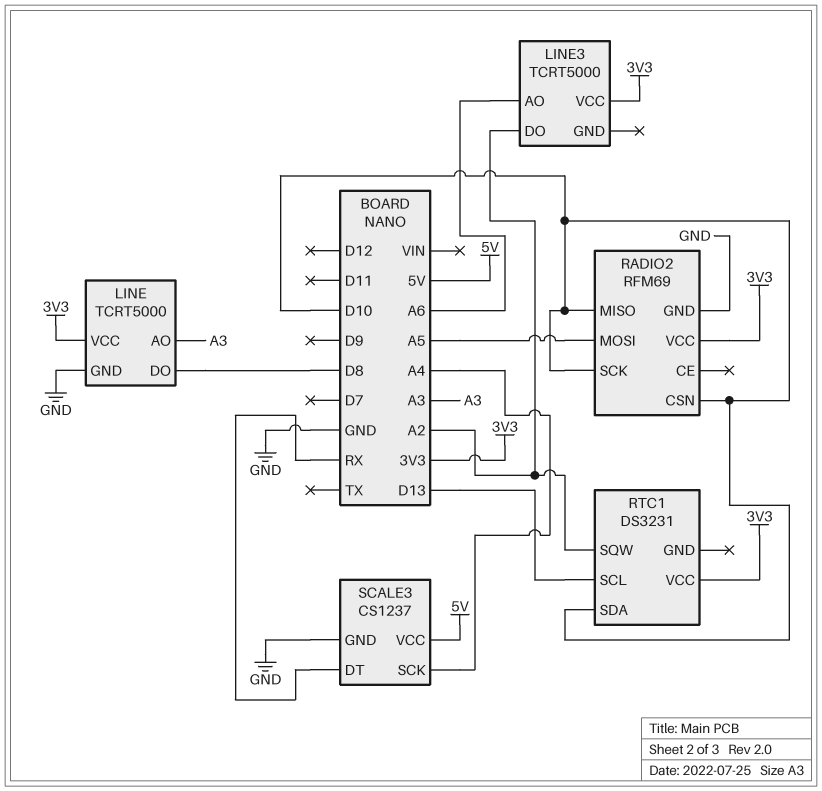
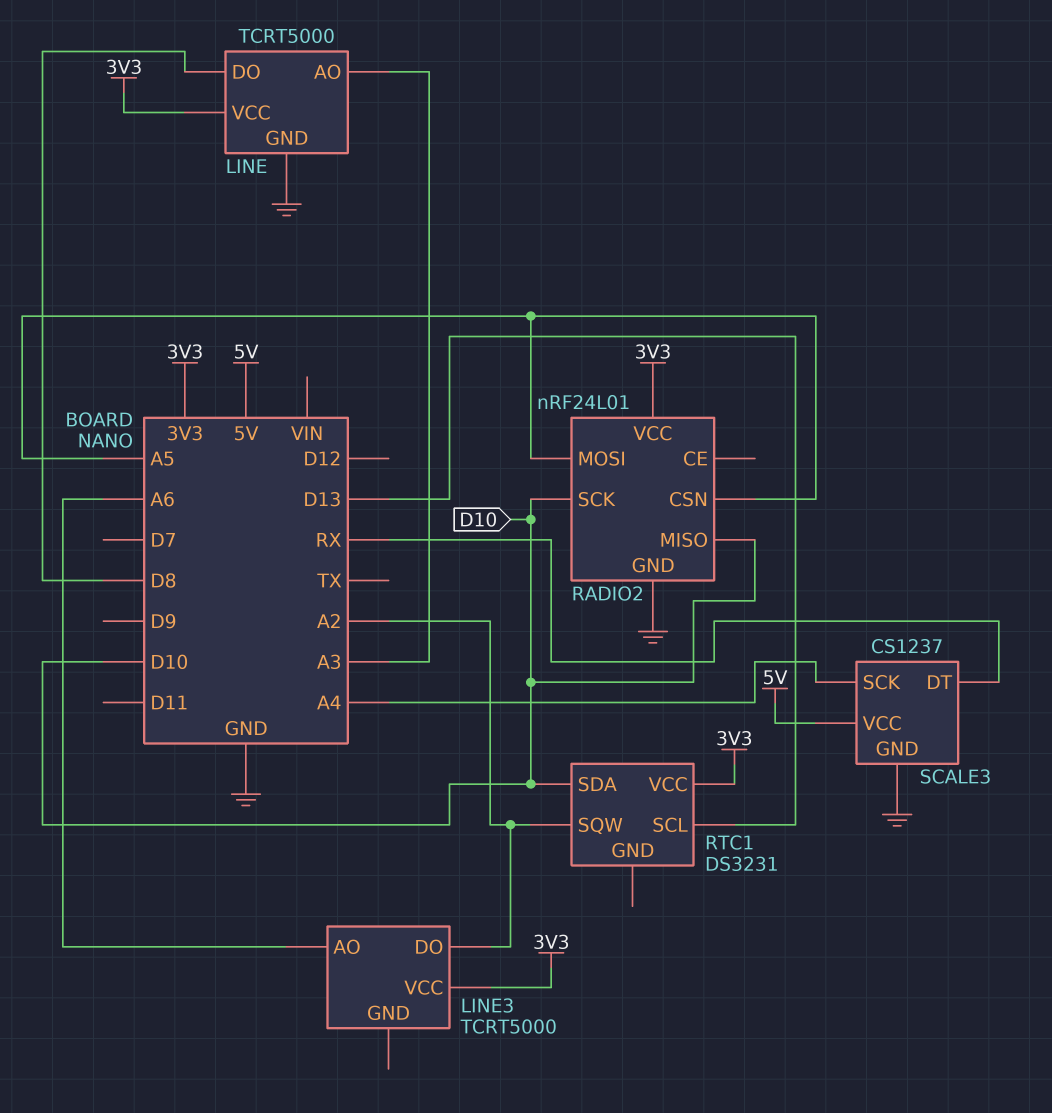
RADIO2: RFM69 -> nRF24L01
RADIO2 pin CSN: D10 -> A5

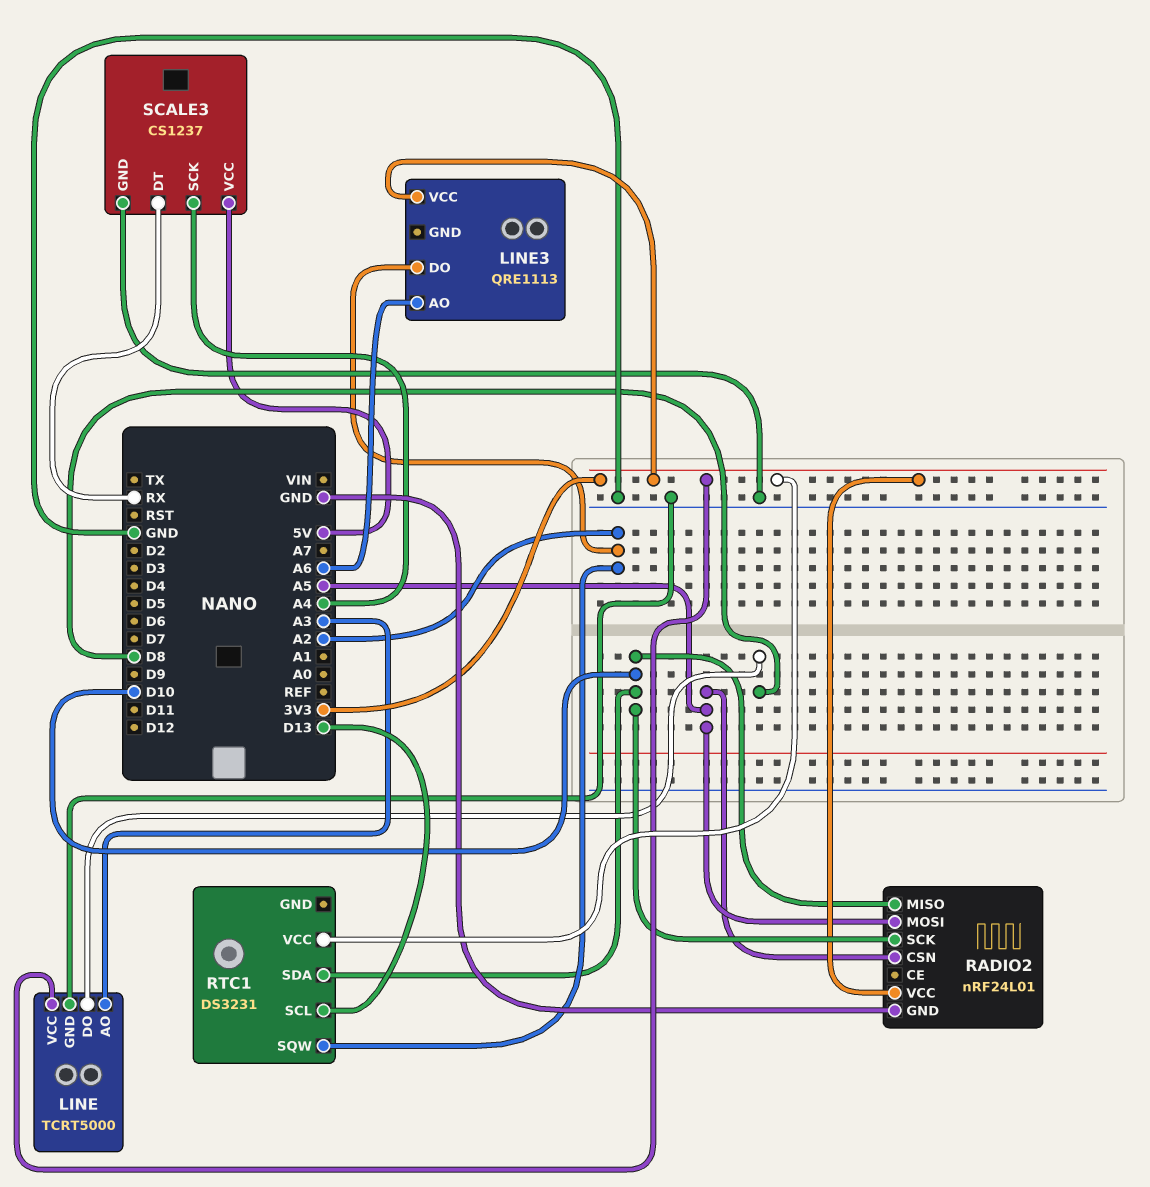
LINE3: TCRT5000 -> QRE1113

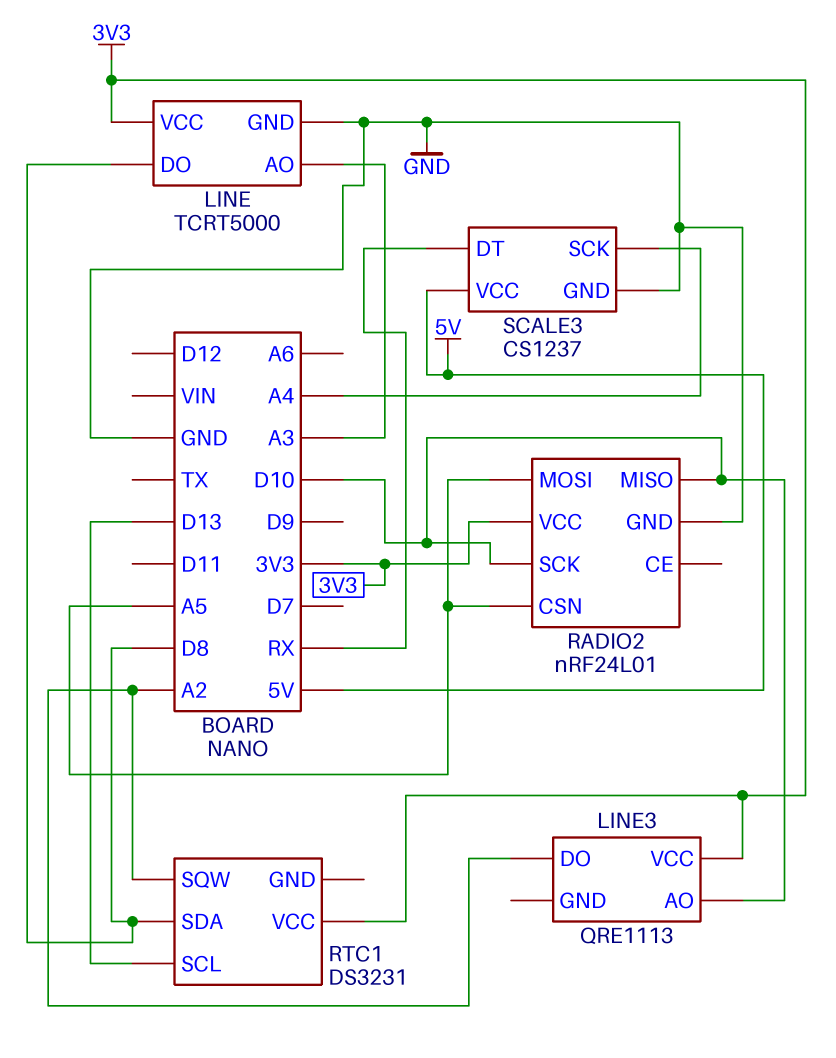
LINE3 pin AO: A6 -> D10
RTC1 pin SDA: D10 -> D8

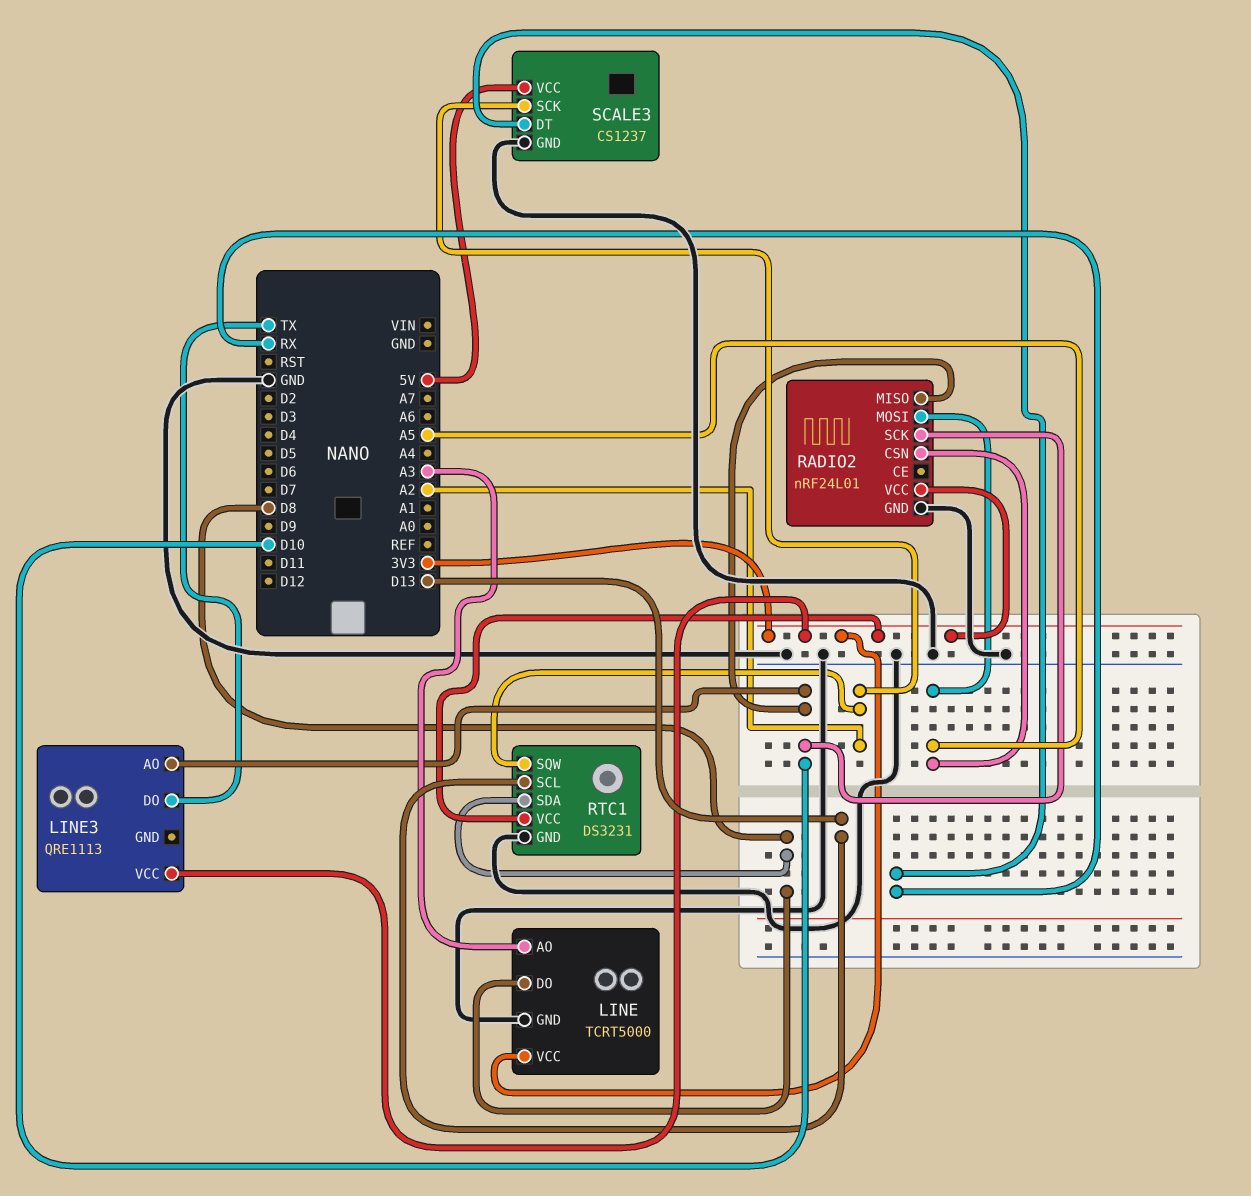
LINE3 pin DO: A2 -> TX
RTC1 pin GND: none -> GND
SCALE3 pin SCK: A4 -> A2

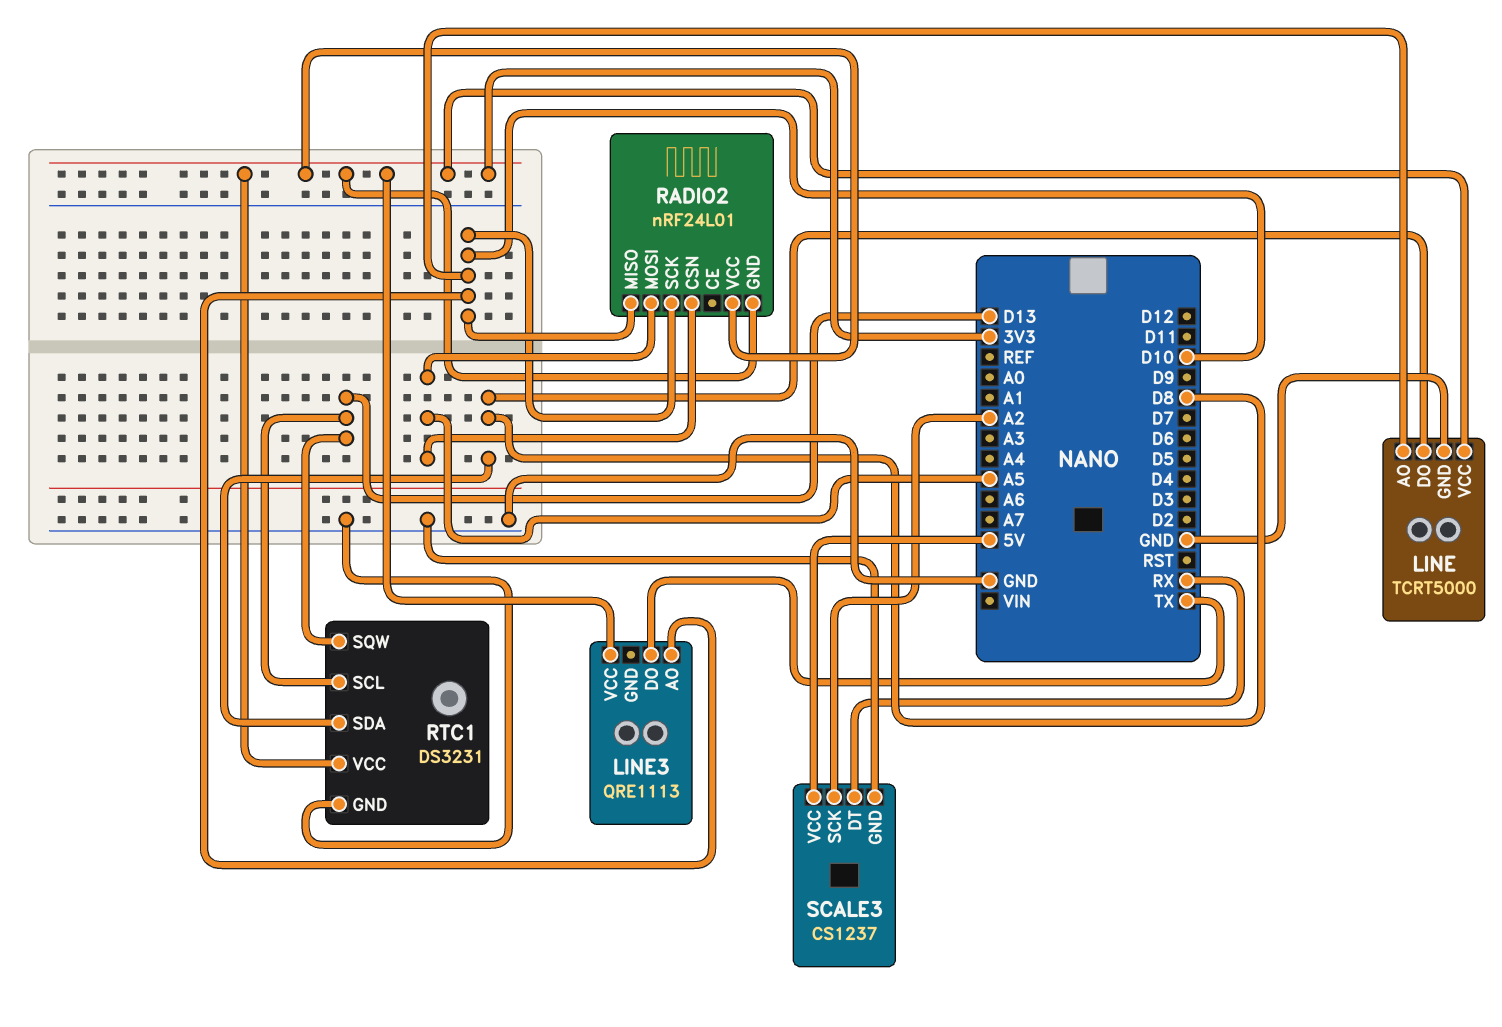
LINE pin AO: A3 -> D10
RADIO2 pin GND: GND -> 3V3
RTC1 pin SQW: A2 -> D13

